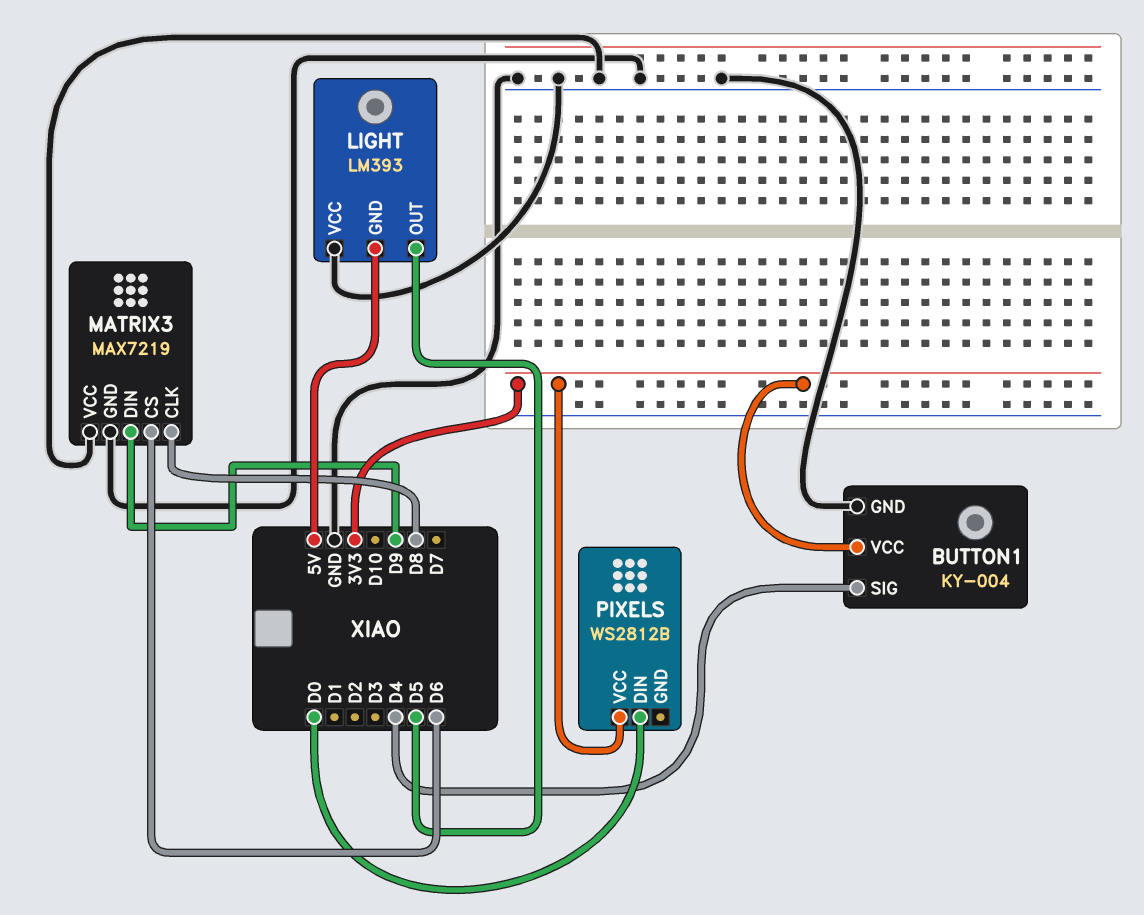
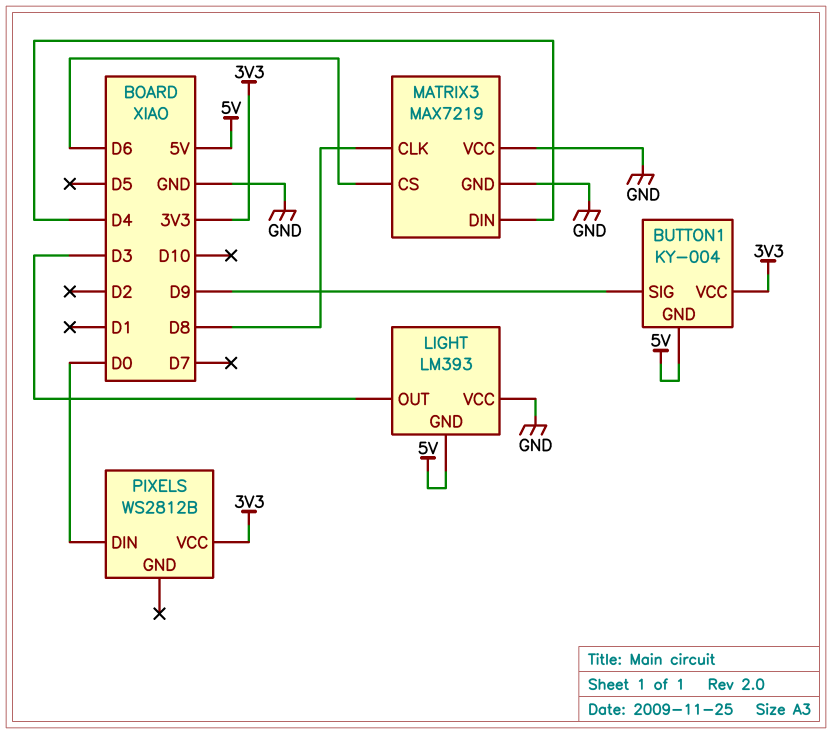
BUTTON1 pin GND: GND -> 5V
BUTTON1 pin SIG: D4 -> D9
LIGHT pin OUT: D5 -> D3
MATRIX3 pin DIN: D9 -> D4

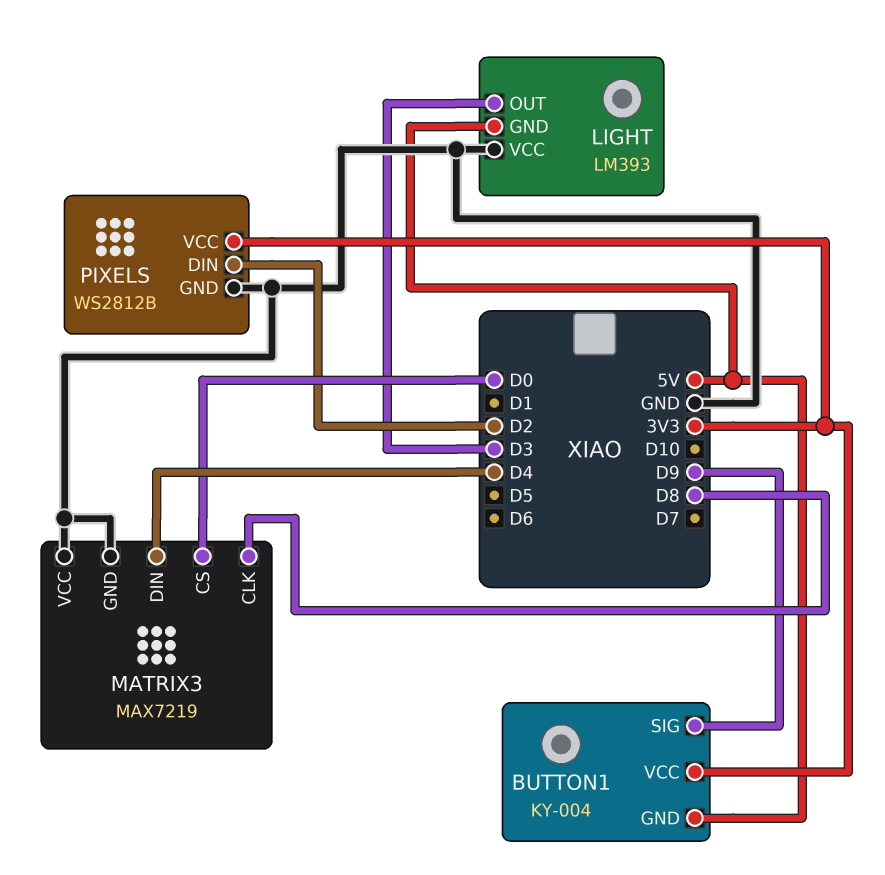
MATRIX3 pin CS: D6 -> D0
PIXELS pin DIN: D0 -> D2
PIXELS pin GND: none -> GND

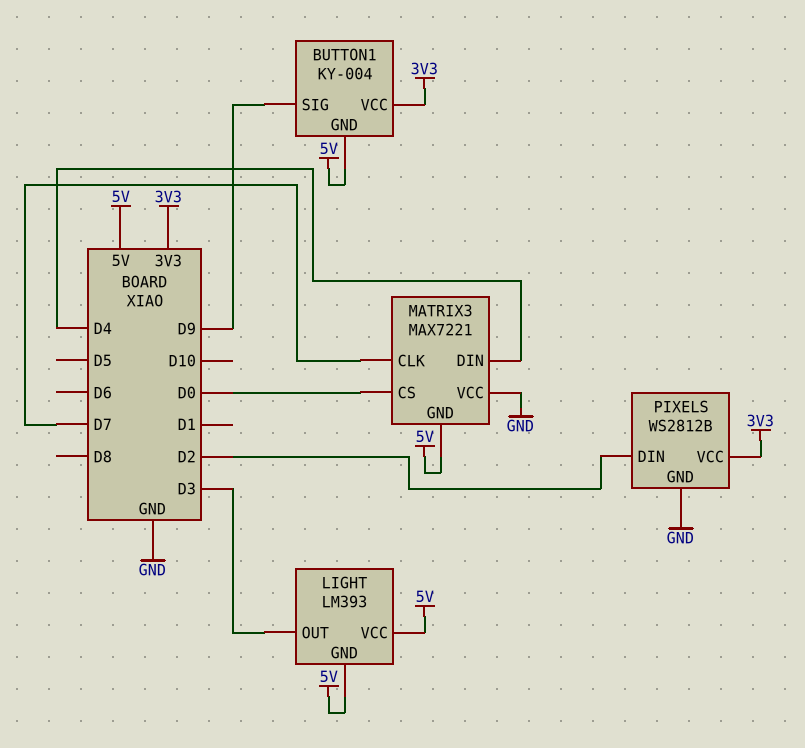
LIGHT pin VCC: GND -> 5V
MATRIX3: MAX7219 -> MAX7221
MATRIX3 pin CLK: D8 -> D7
MATRIX3 pin GND: GND -> 5V

